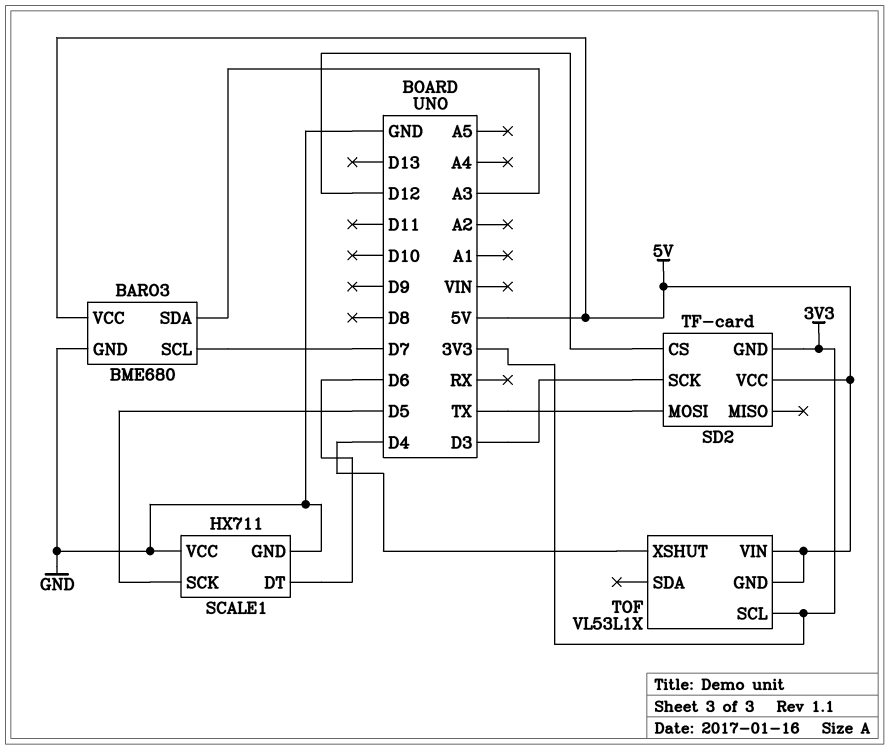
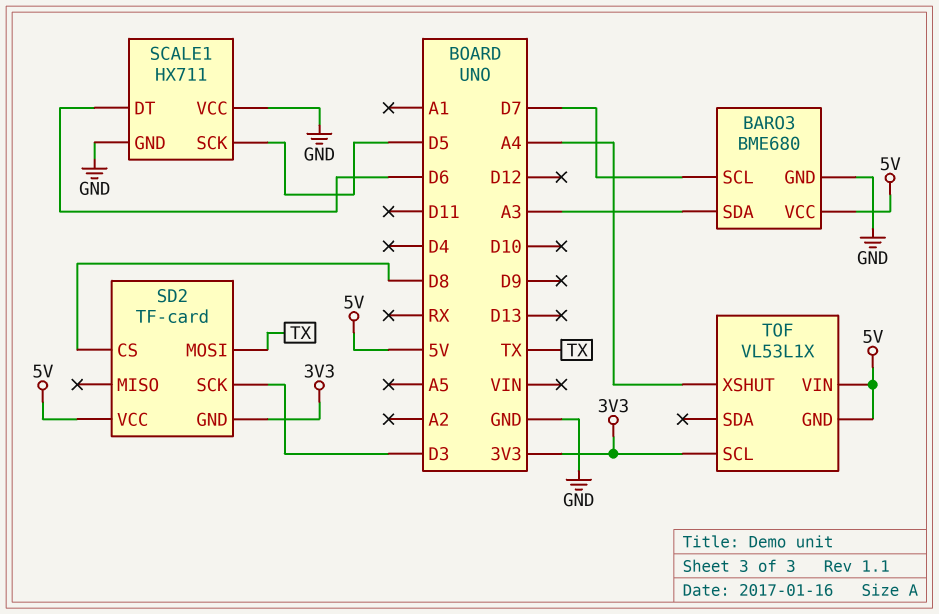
SD2 pin CS: D12 -> D8
TOF pin XSHUT: D4 -> A4

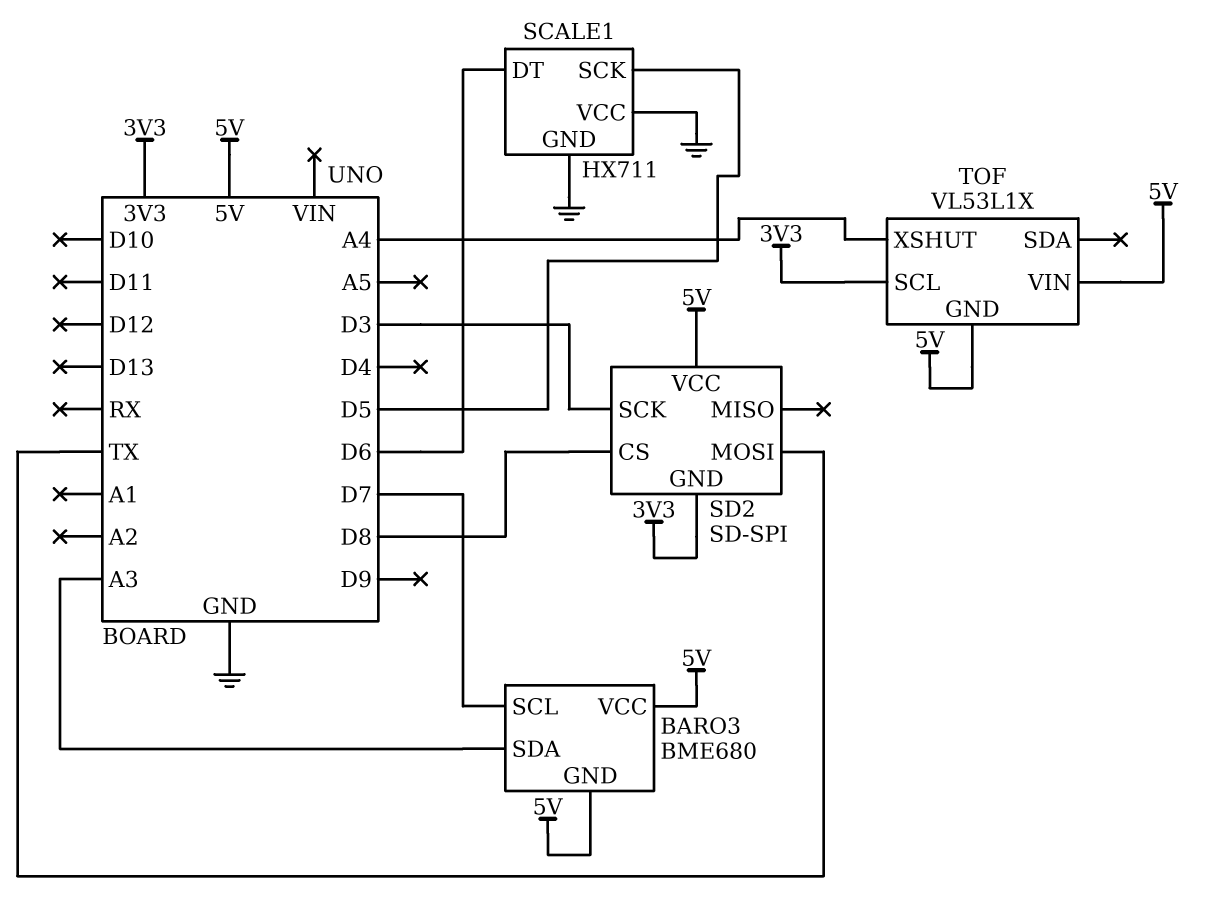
BARO3 pin GND: GND -> 5V
SD2: TF-card -> SD-SPI

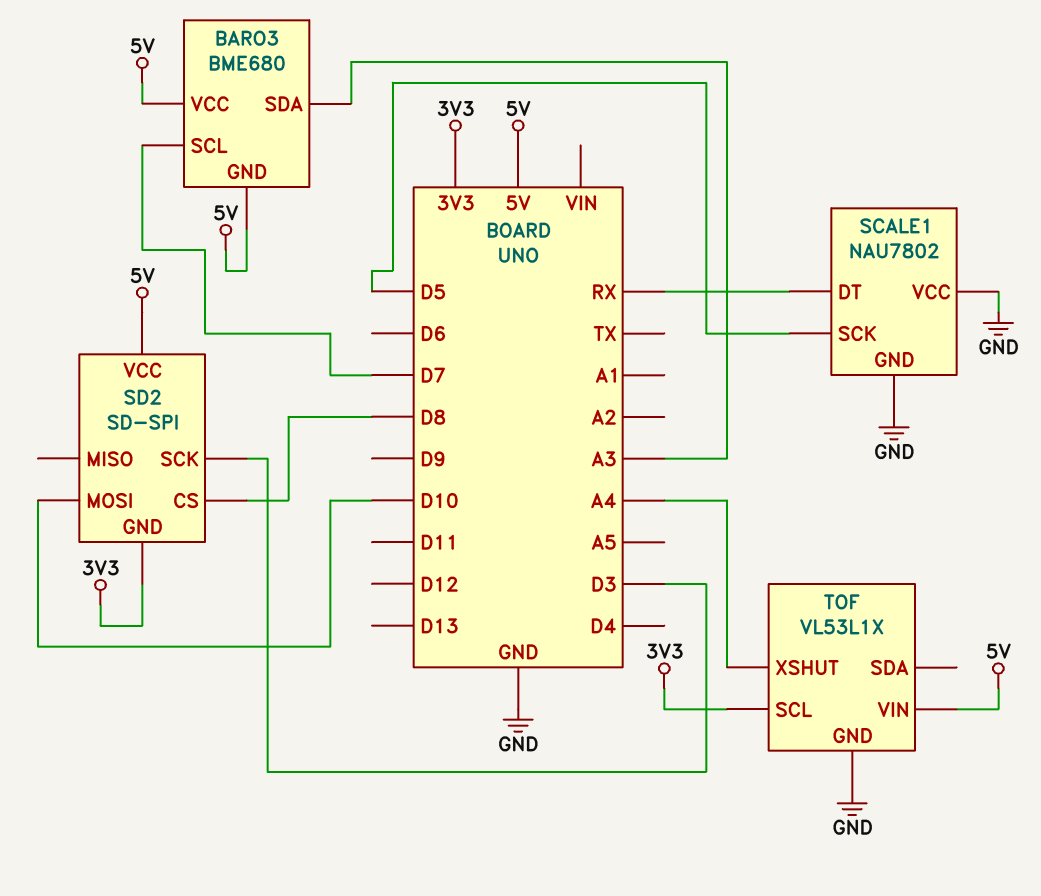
SCALE1: HX711 -> NAU7802
SCALE1 pin DT: D6 -> RX
SD2 pin MOSI: TX -> D10
TOF pin GND: 5V -> GND

